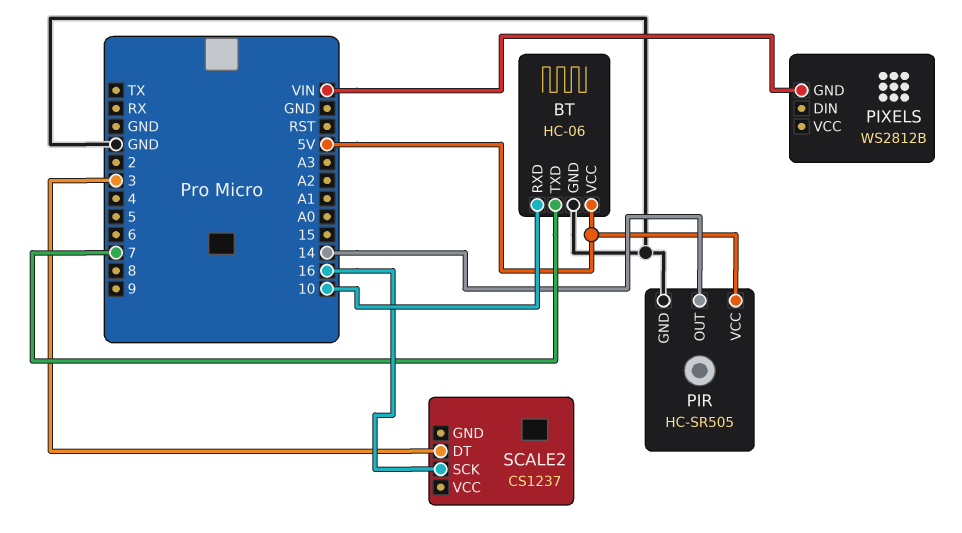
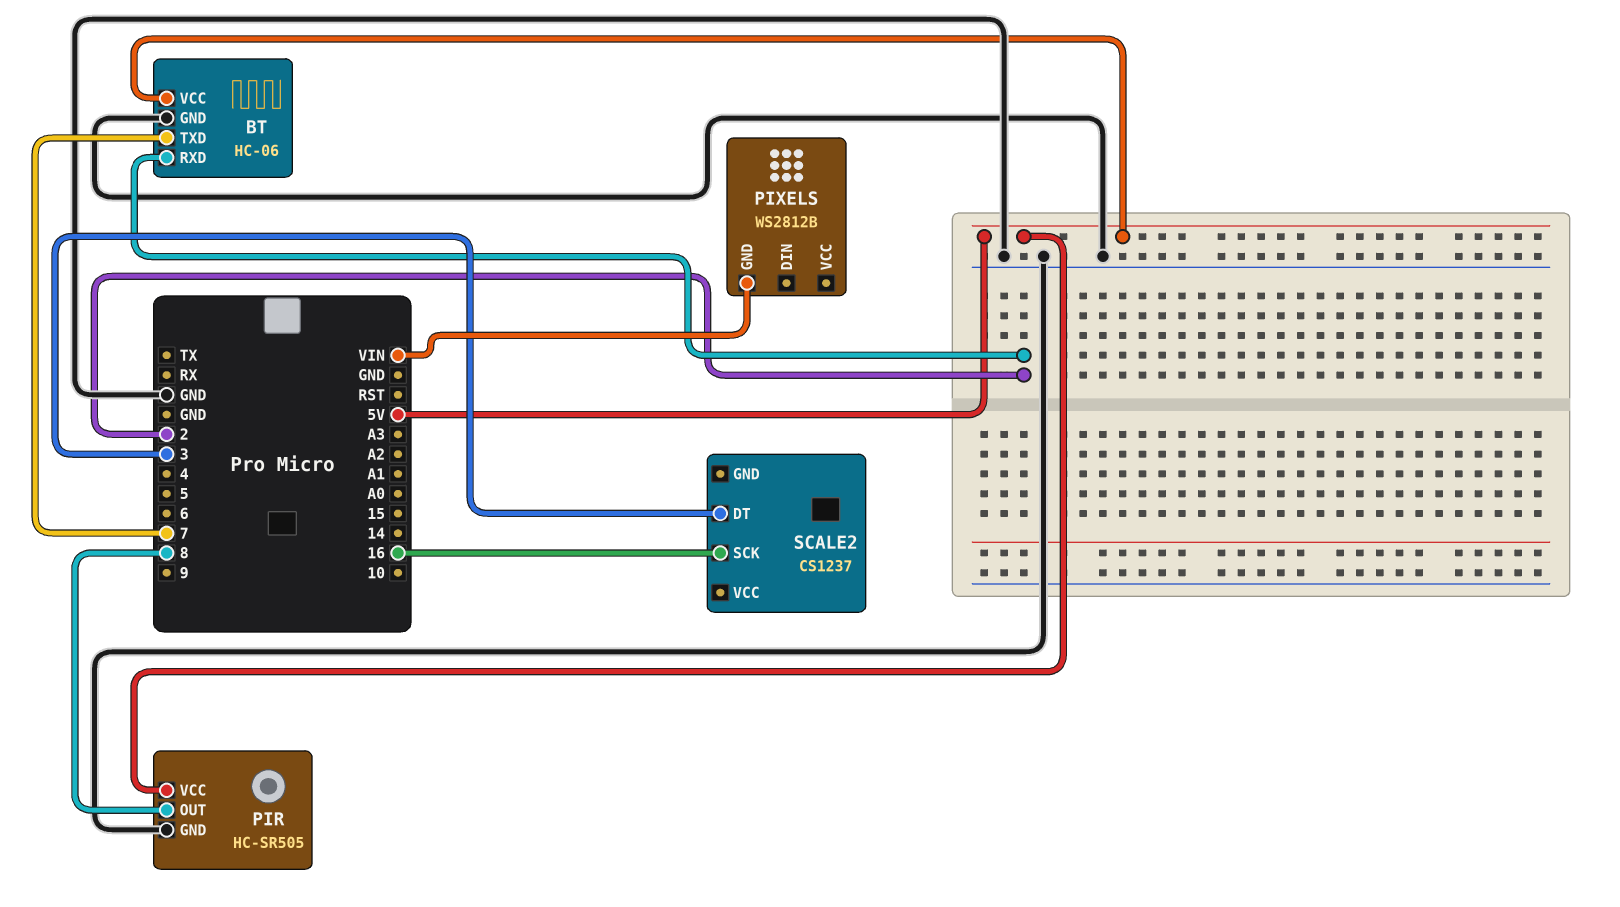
BT pin RXD: 10 -> 2
PIR pin OUT: 14 -> 8

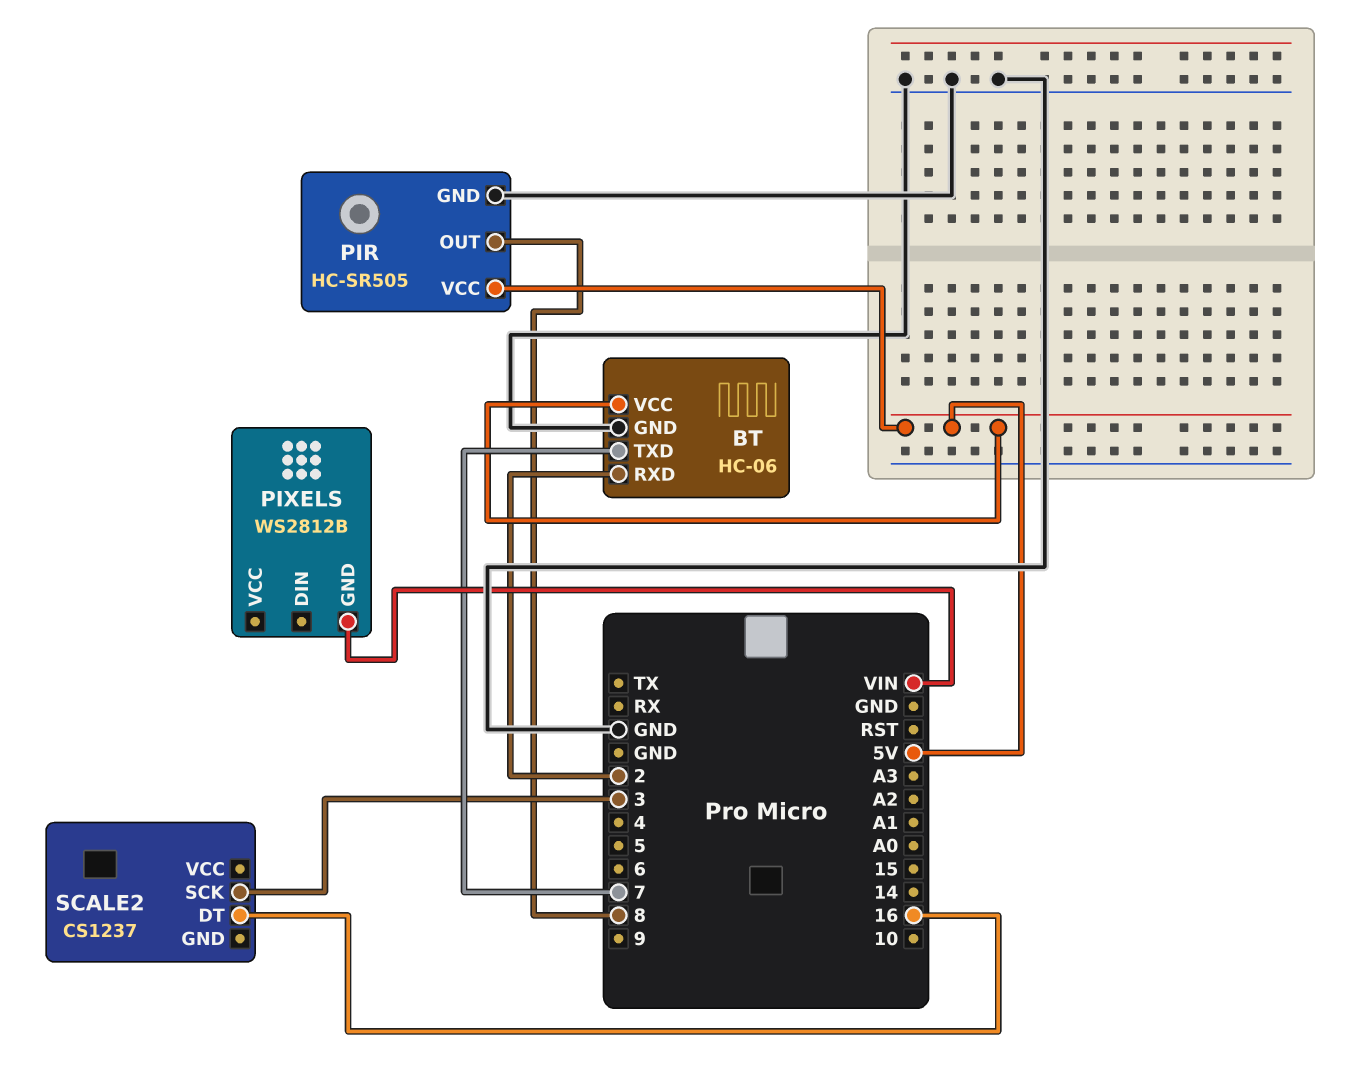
SCALE2 pin DT: 3 -> 16
SCALE2 pin SCK: 16 -> 3

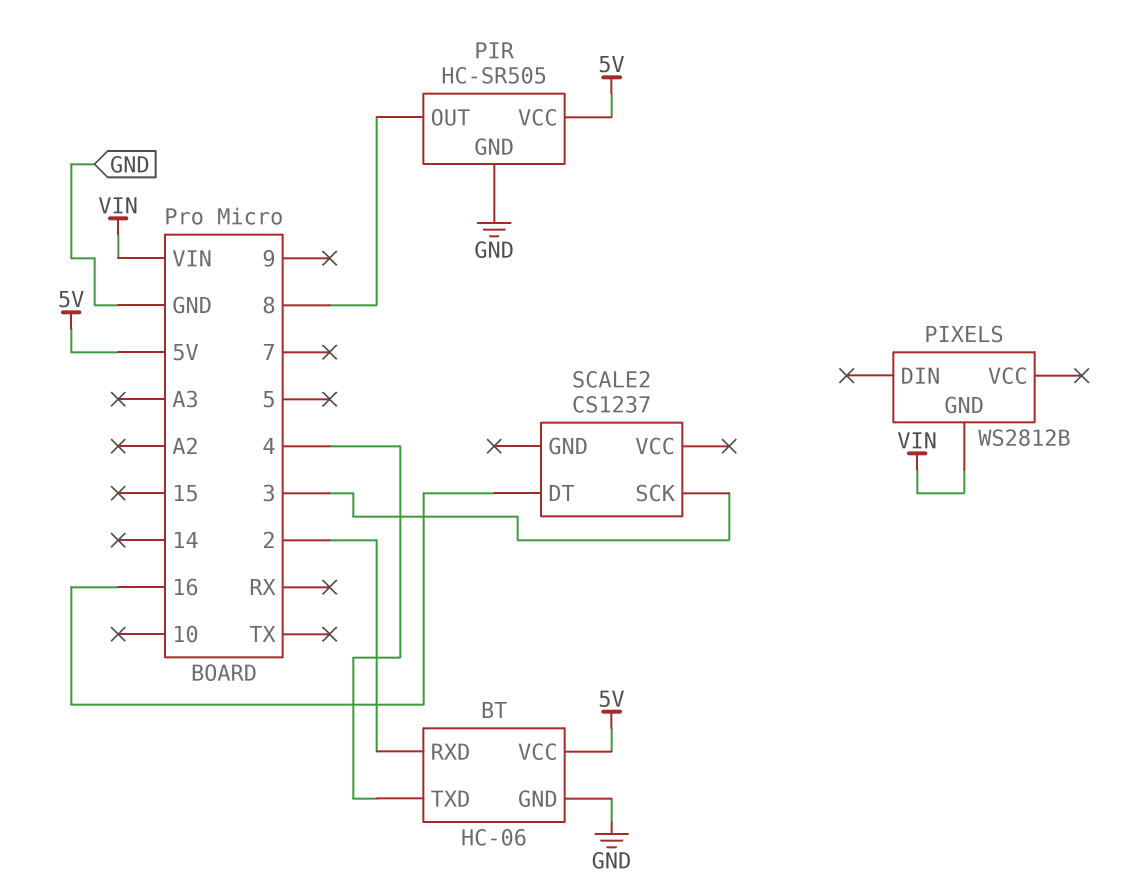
BT pin TXD: 7 -> 4

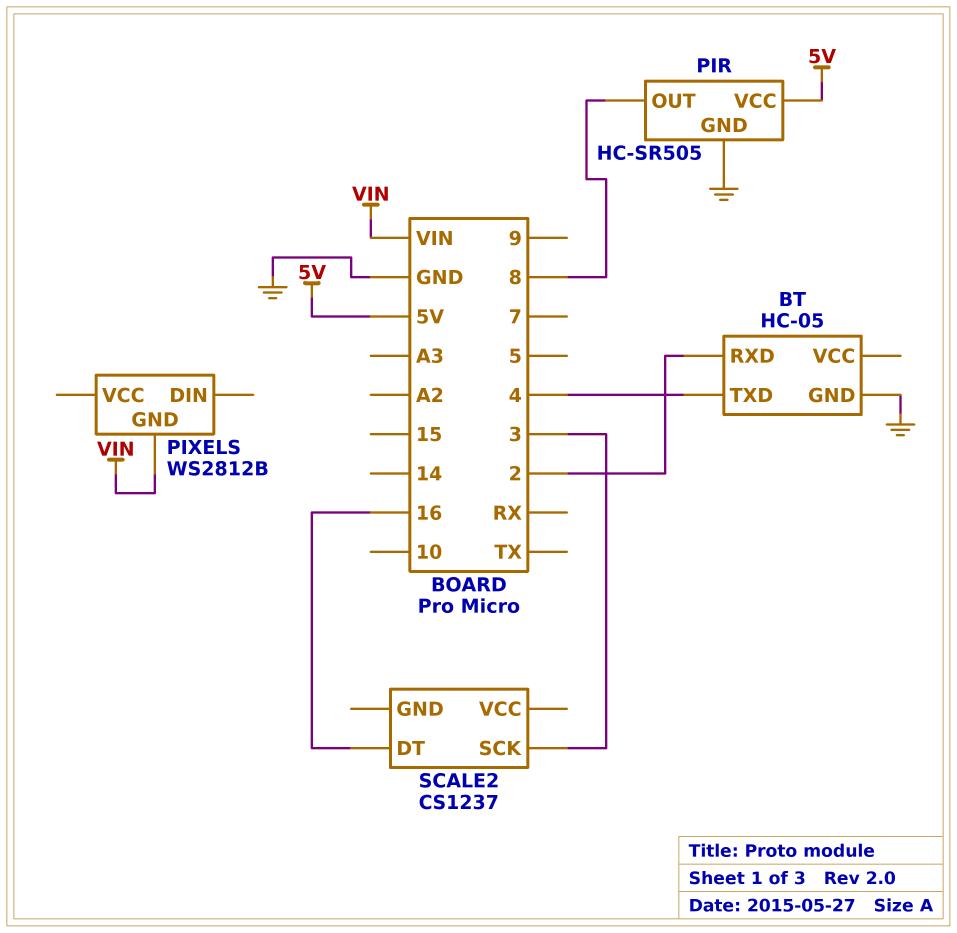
BT: HC-06 -> HC-05
BT pin VCC: 5V -> none

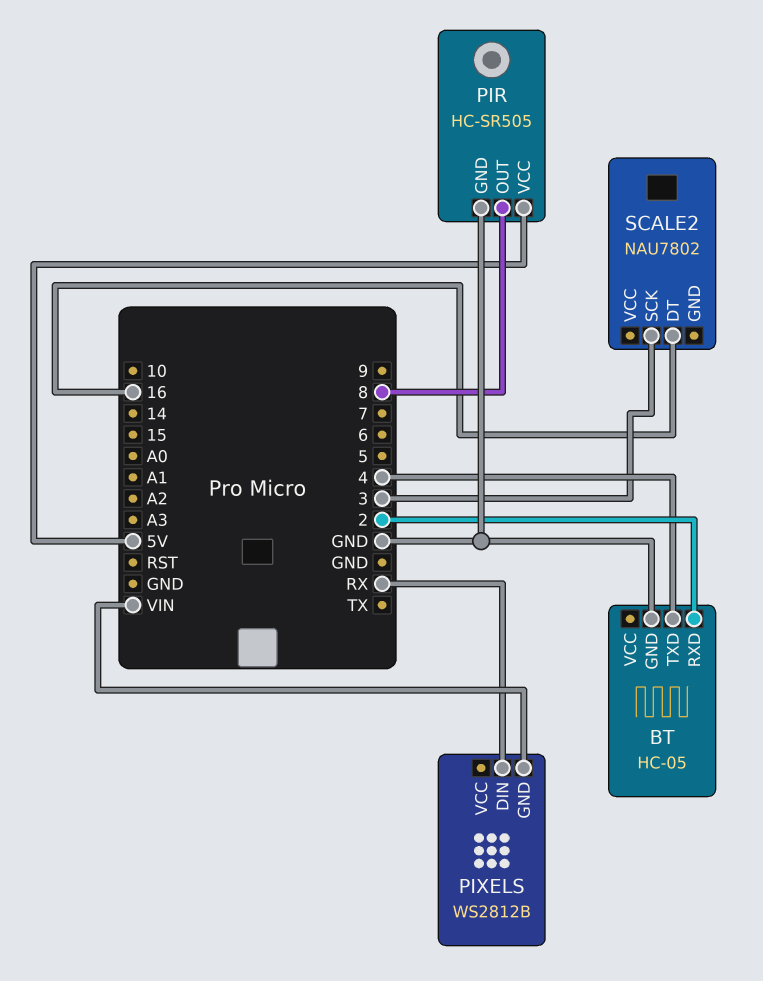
PIXELS pin DIN: none -> RX
SCALE2: CS1237 -> NAU7802

